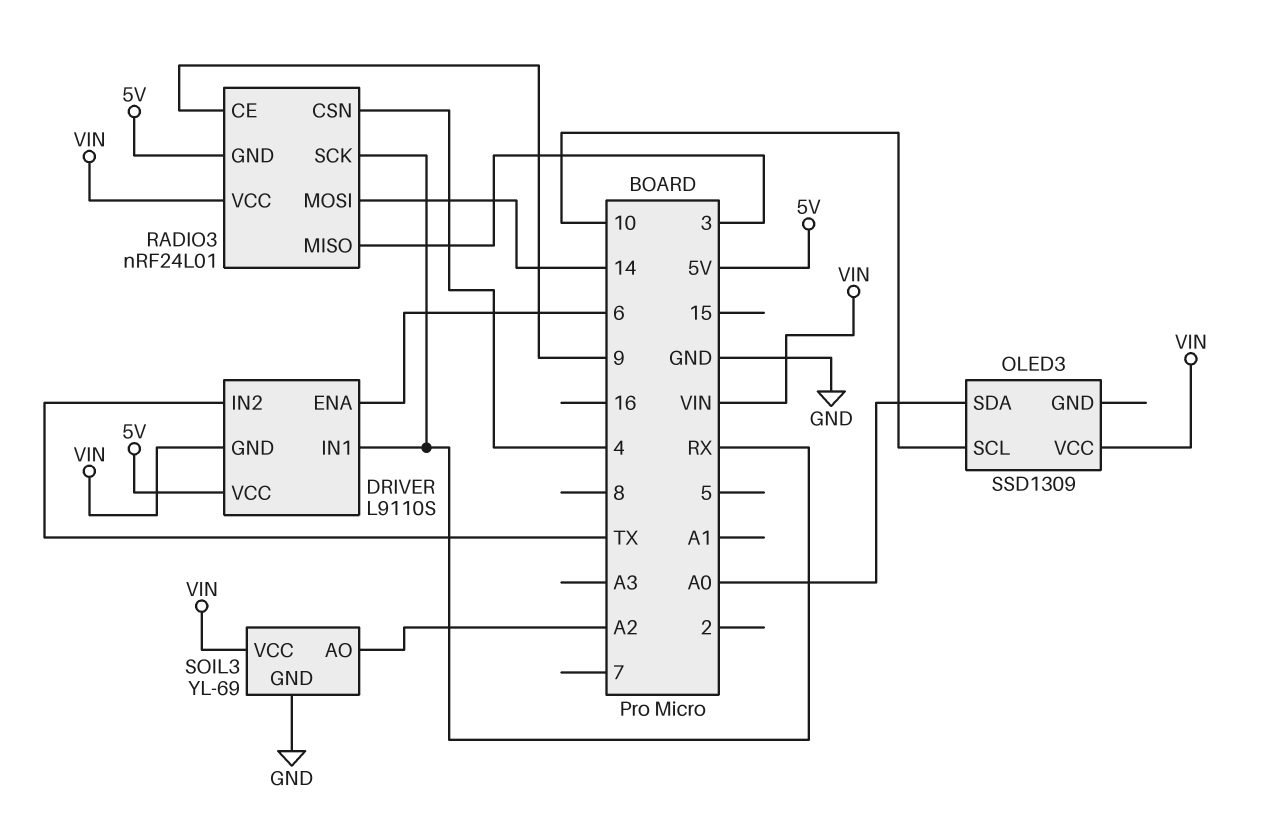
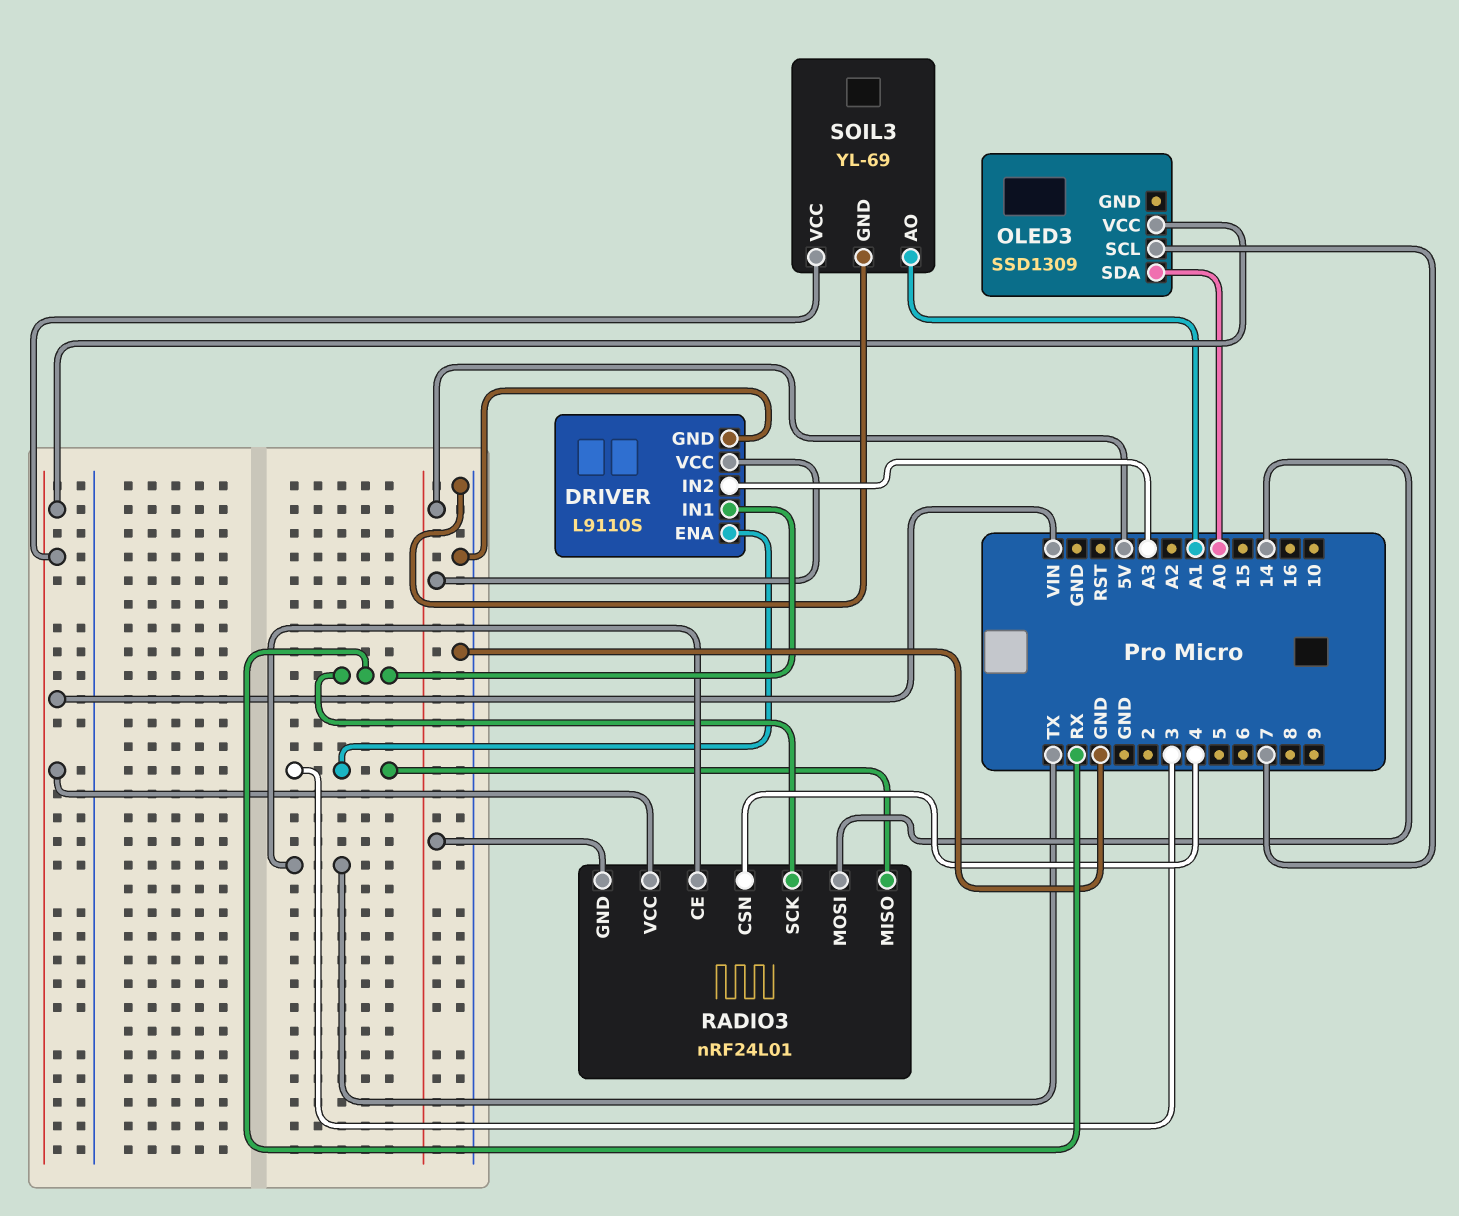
DRIVER pin ENA: 6 -> 3
DRIVER pin GND: VIN -> GND
DRIVER pin IN2: TX -> A3
OLED3 pin SCL: 10 -> 7
RADIO3 pin CE: 9 -> TX
SOIL3 pin AO: A2 -> A1

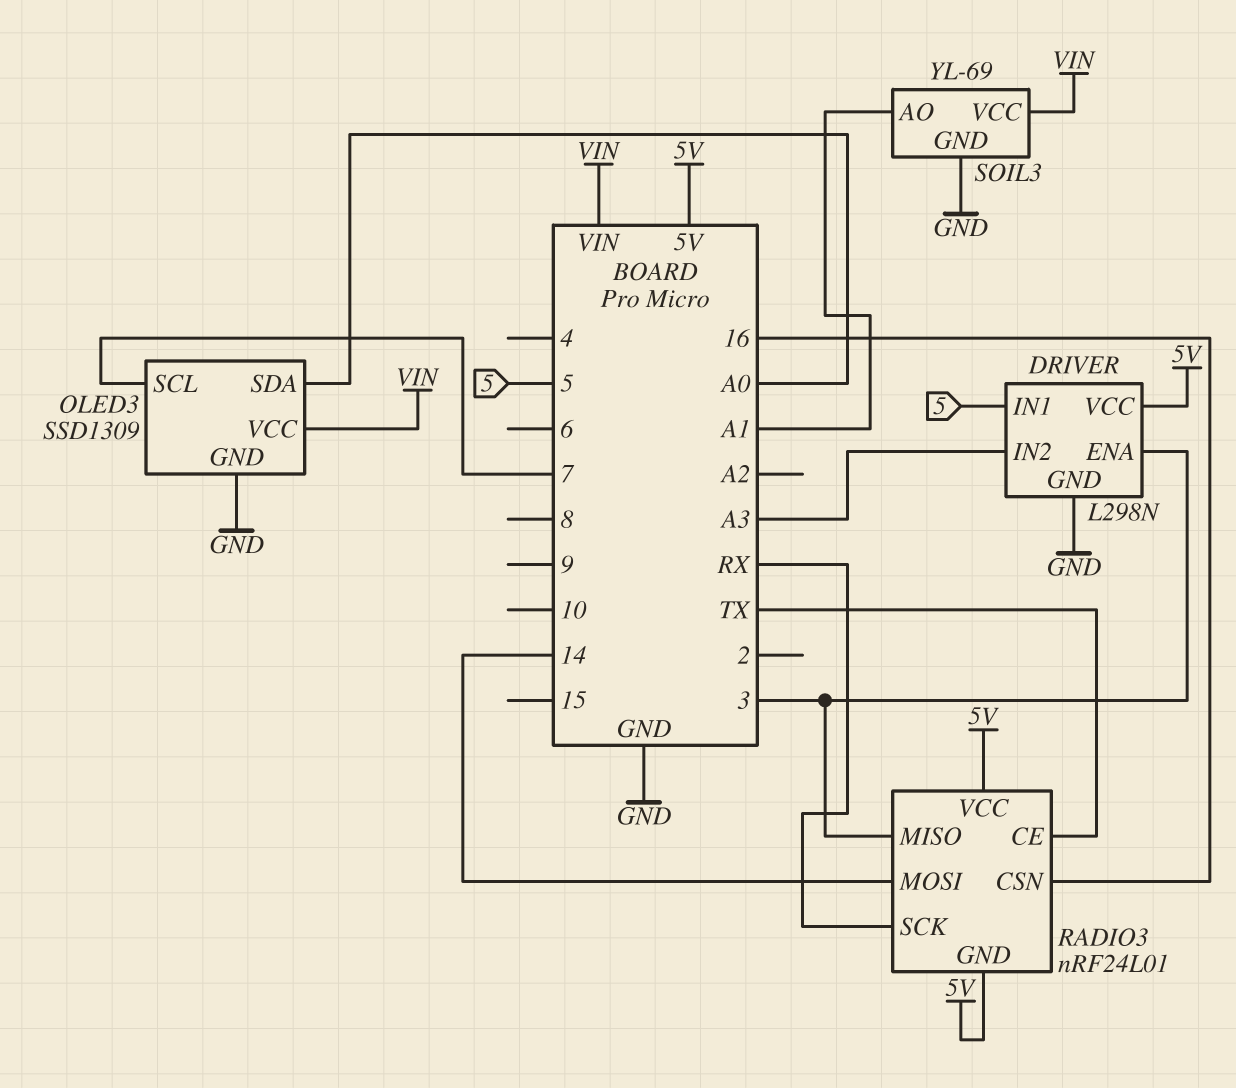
DRIVER: L9110S -> L298N
DRIVER pin IN1: RX -> 5
OLED3 pin GND: none -> GND
RADIO3 pin CSN: 4 -> 16
RADIO3 pin VCC: VIN -> 5V

